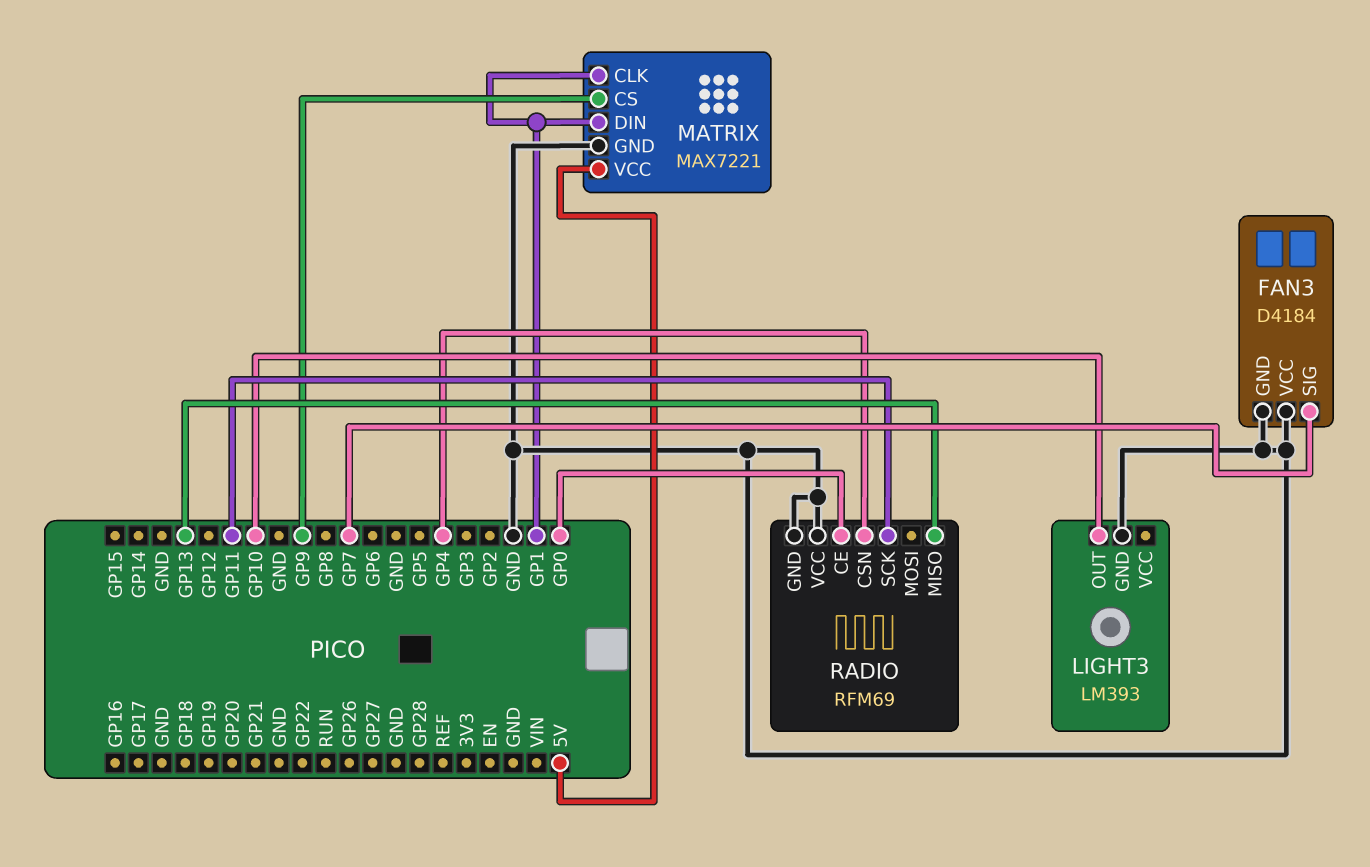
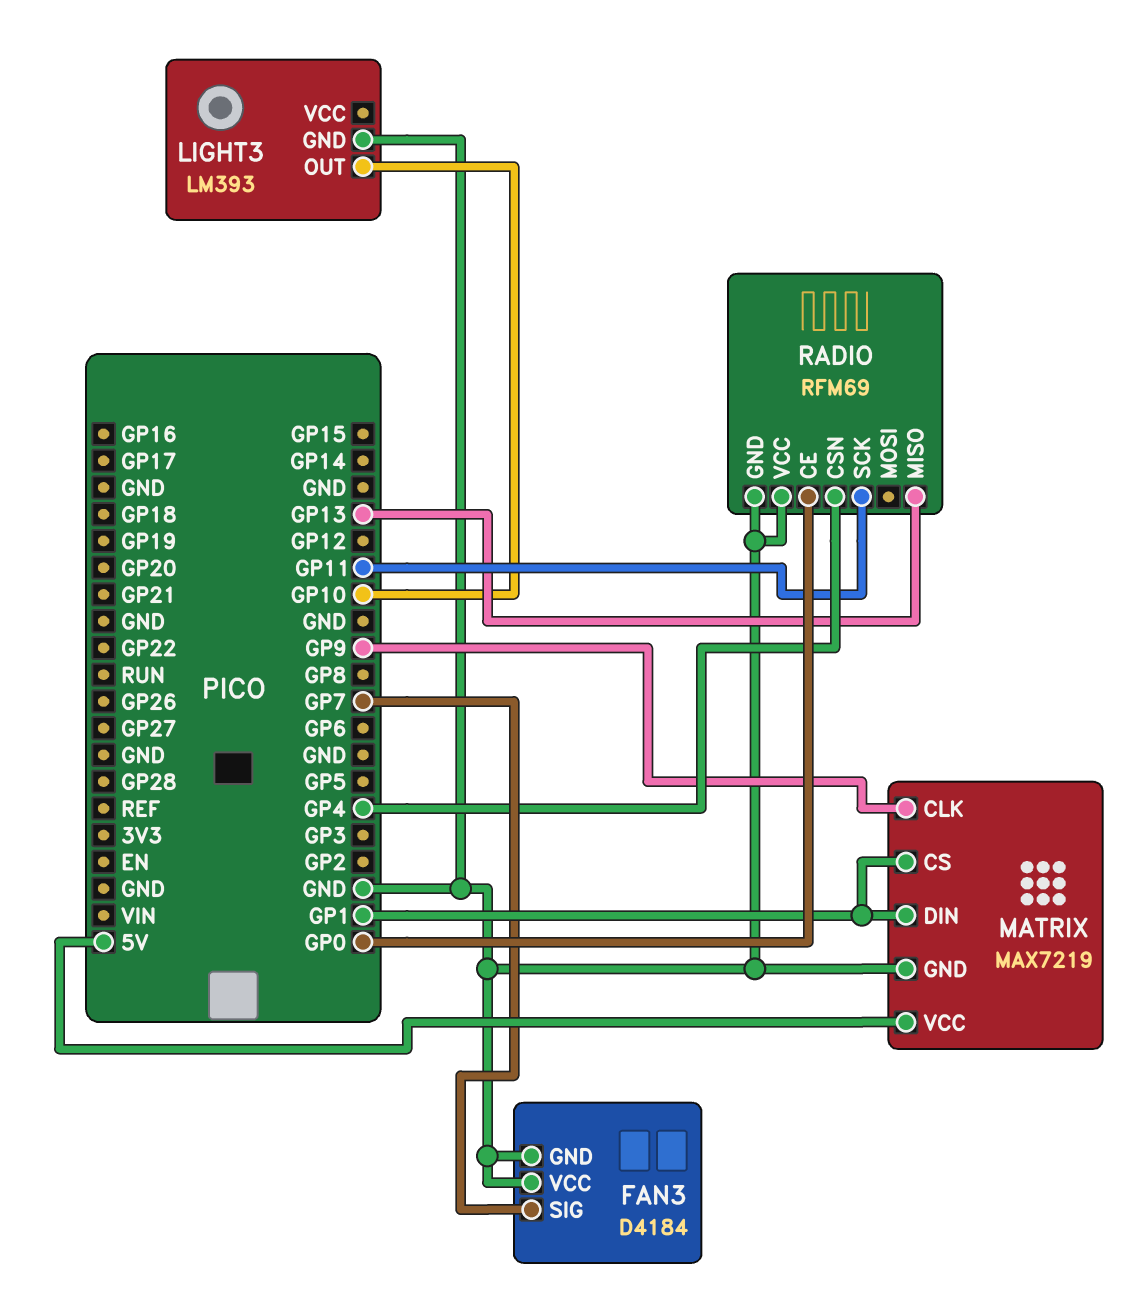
MATRIX: MAX7221 -> MAX7219
MATRIX pin CLK: GP1 -> GP9
MATRIX pin CS: GP9 -> GP1

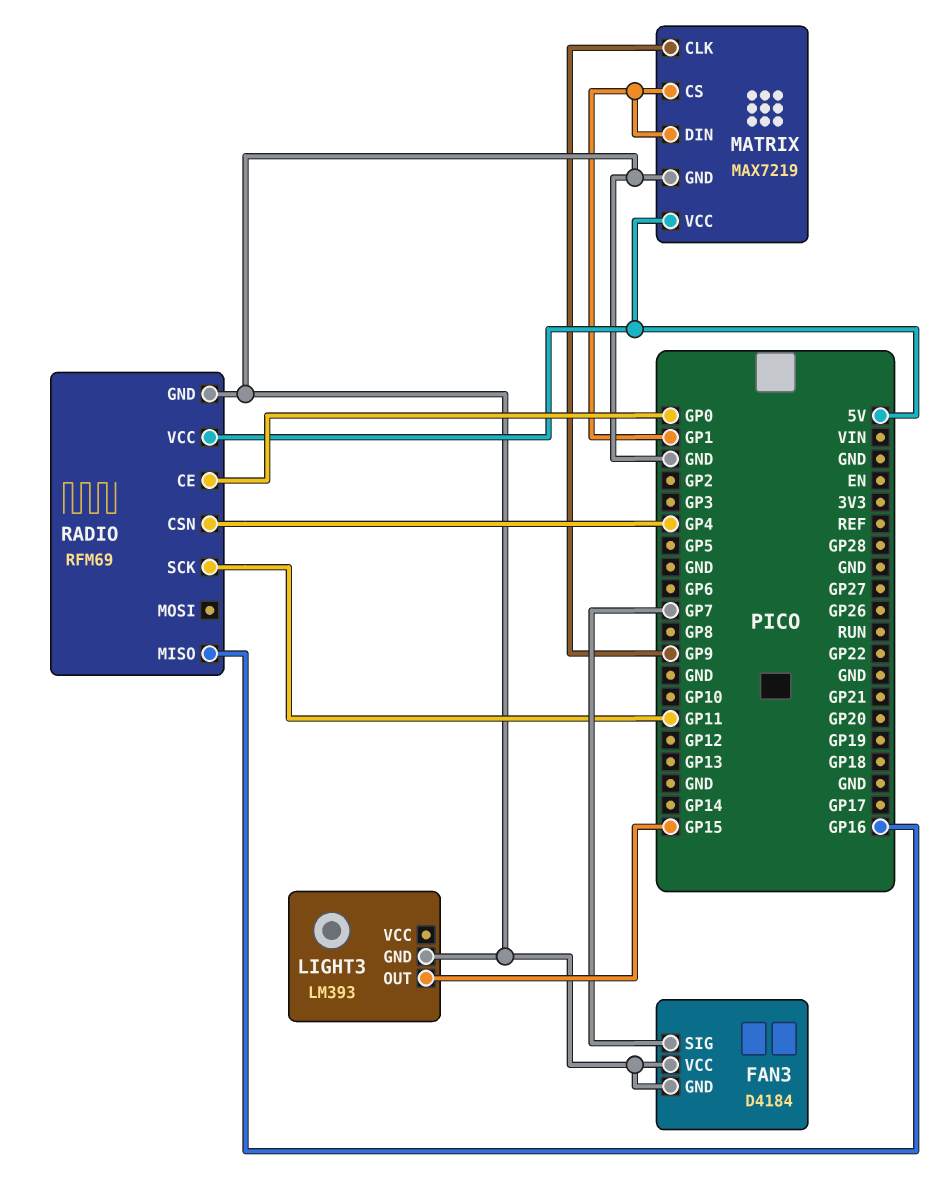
LIGHT3 pin OUT: GP10 -> GP15
RADIO pin MISO: GP13 -> GP16
RADIO pin VCC: GND -> 5V

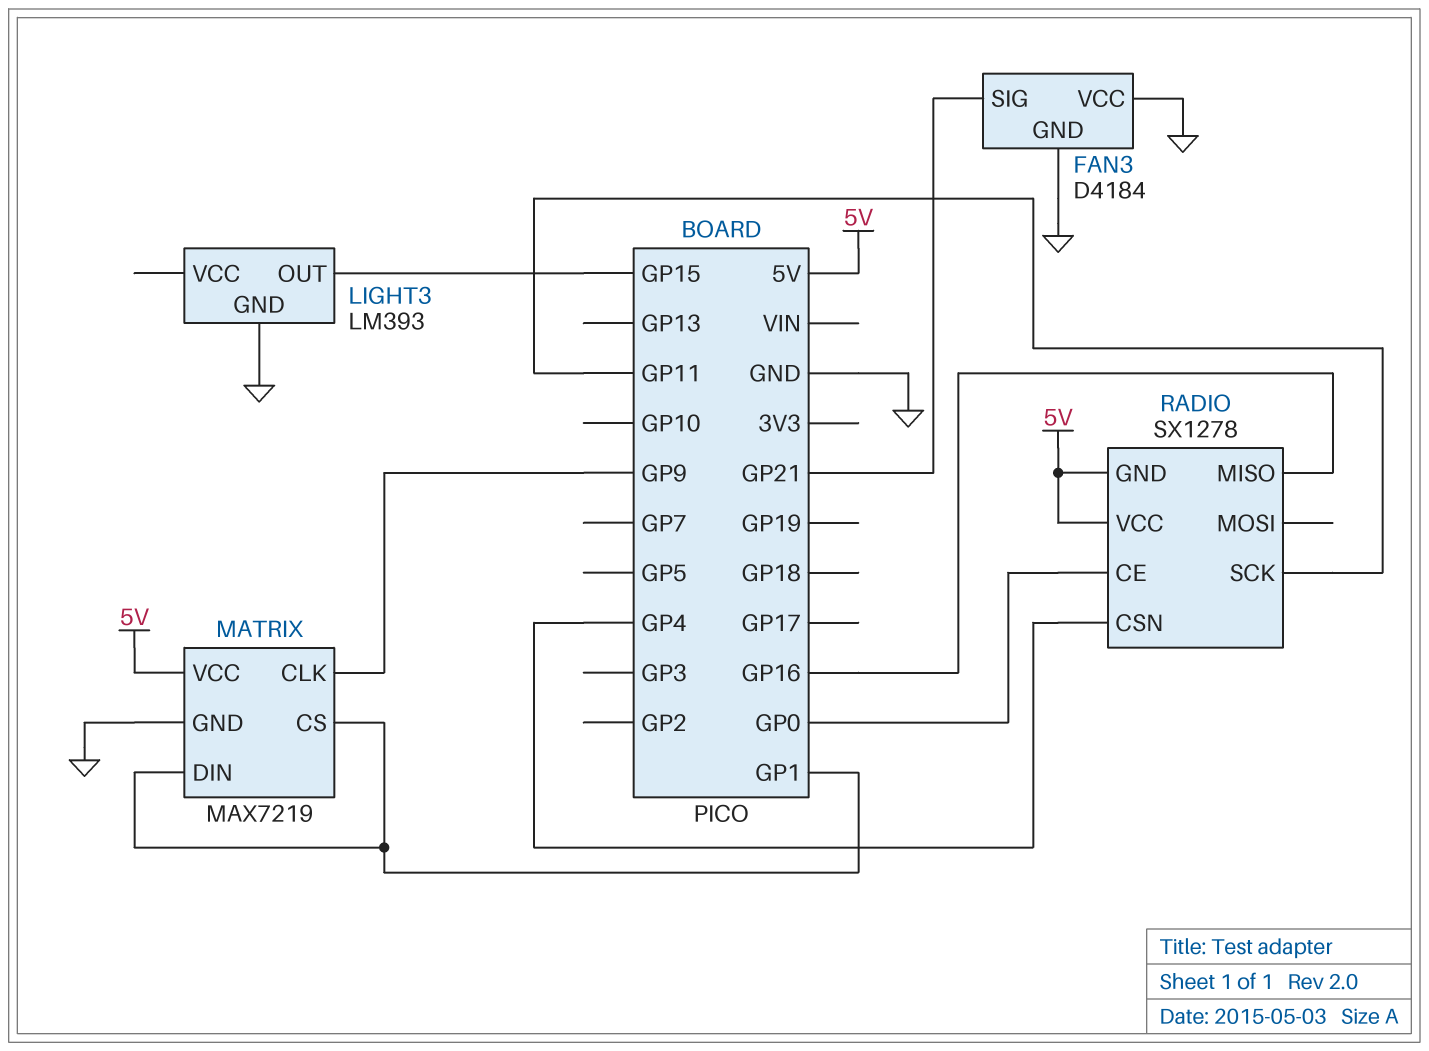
FAN3 pin SIG: GP7 -> GP21
RADIO: RFM69 -> SX1278
RADIO pin GND: GND -> 5V

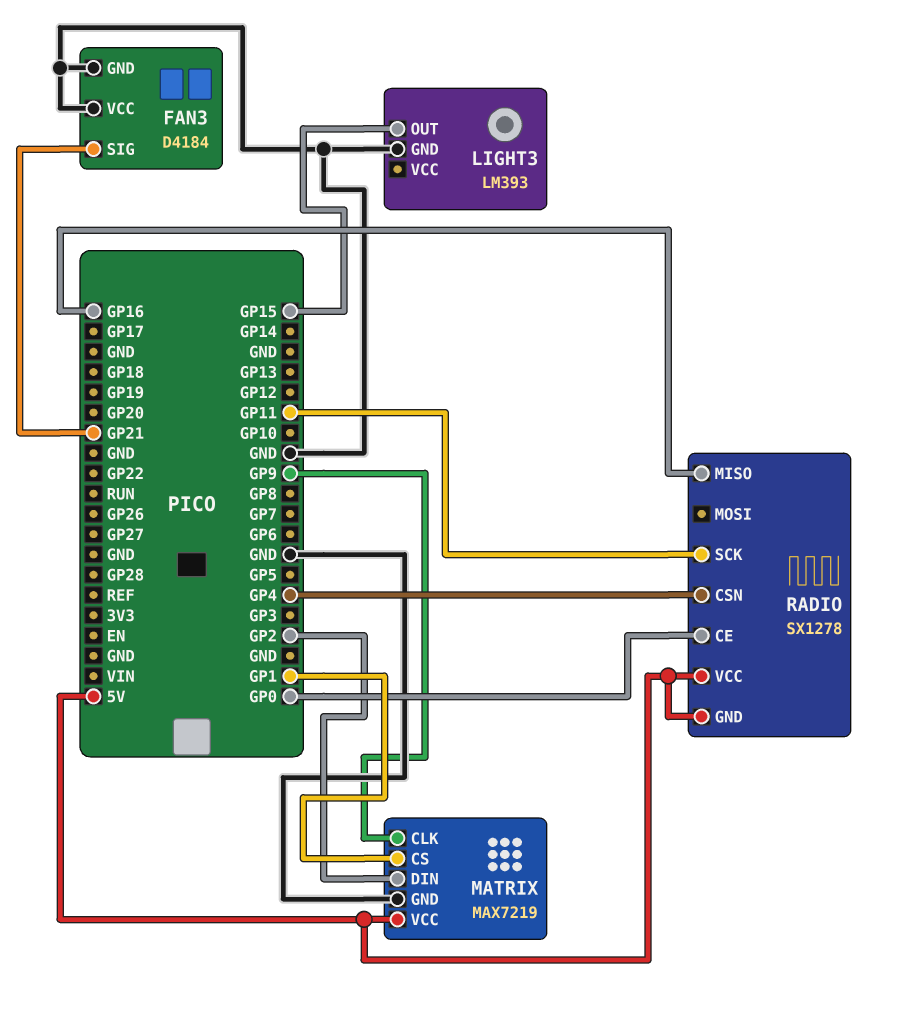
MATRIX pin DIN: GP1 -> GP2

